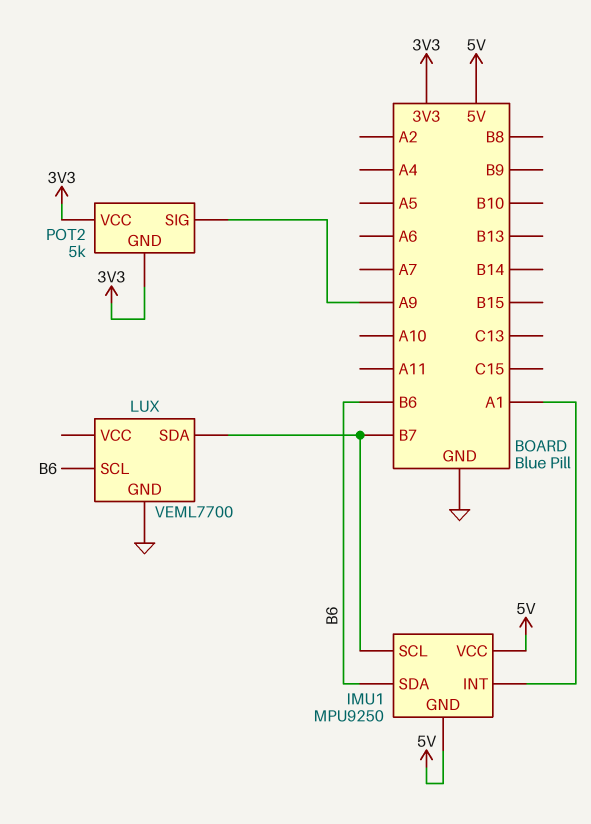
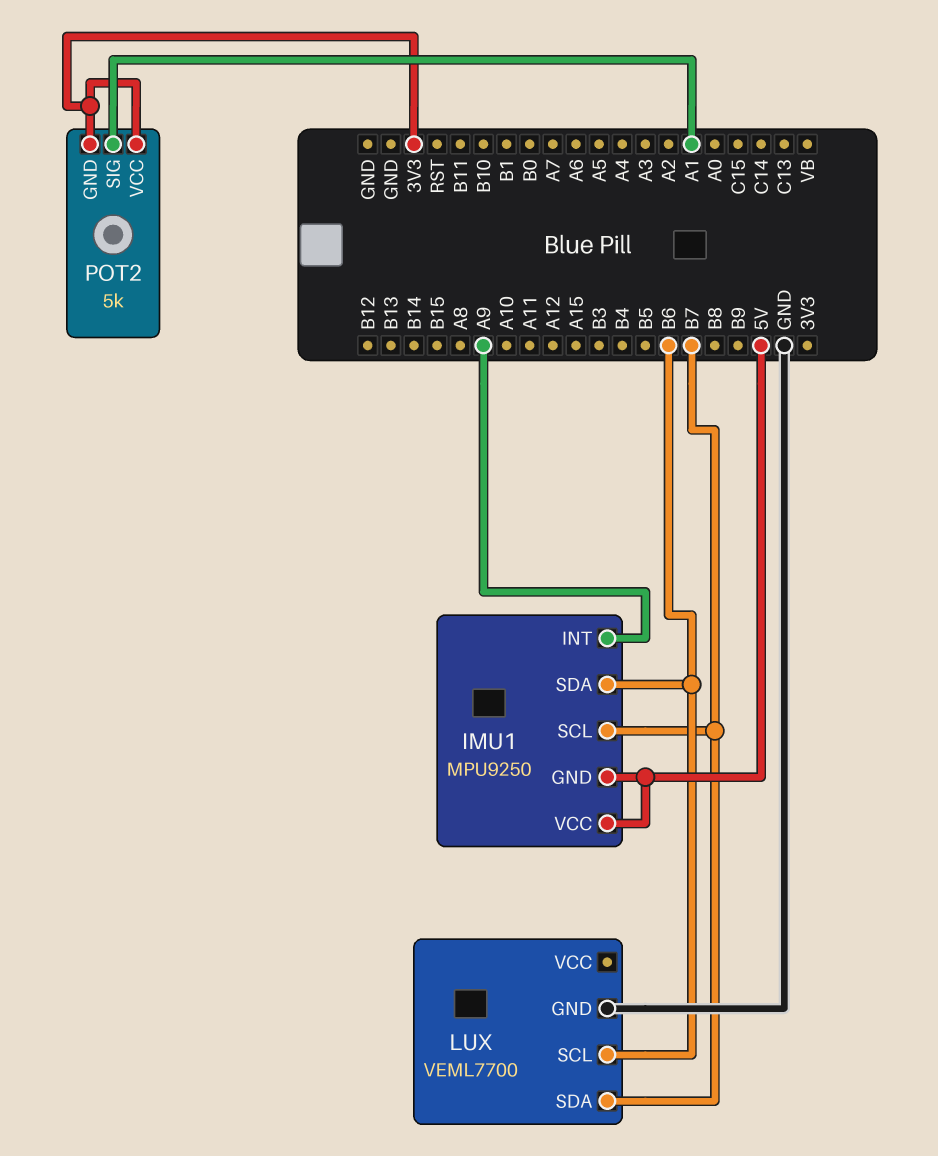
IMU1 pin INT: A1 -> A9
POT2 pin SIG: A9 -> A1

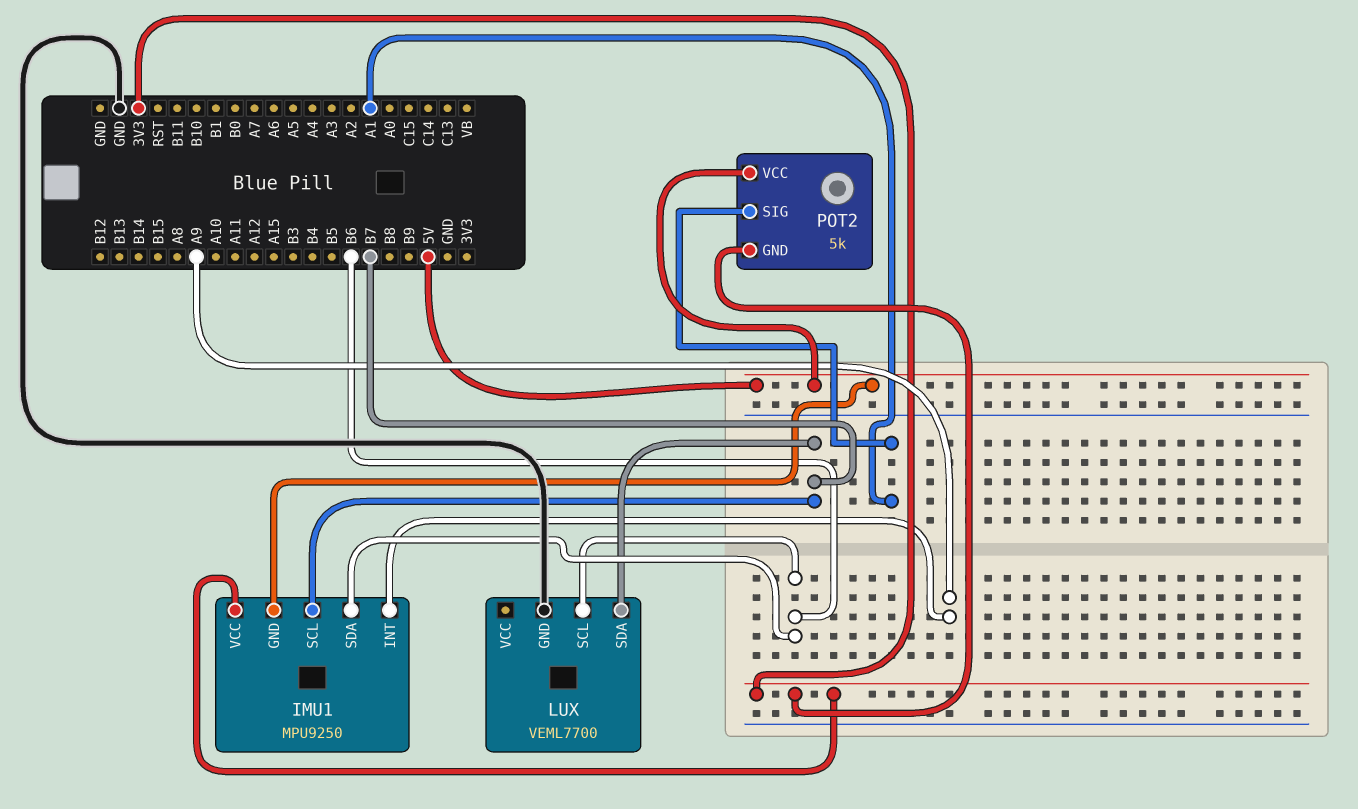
IMU1 pin VCC: 5V -> 3V3
POT2 pin VCC: 3V3 -> 5V

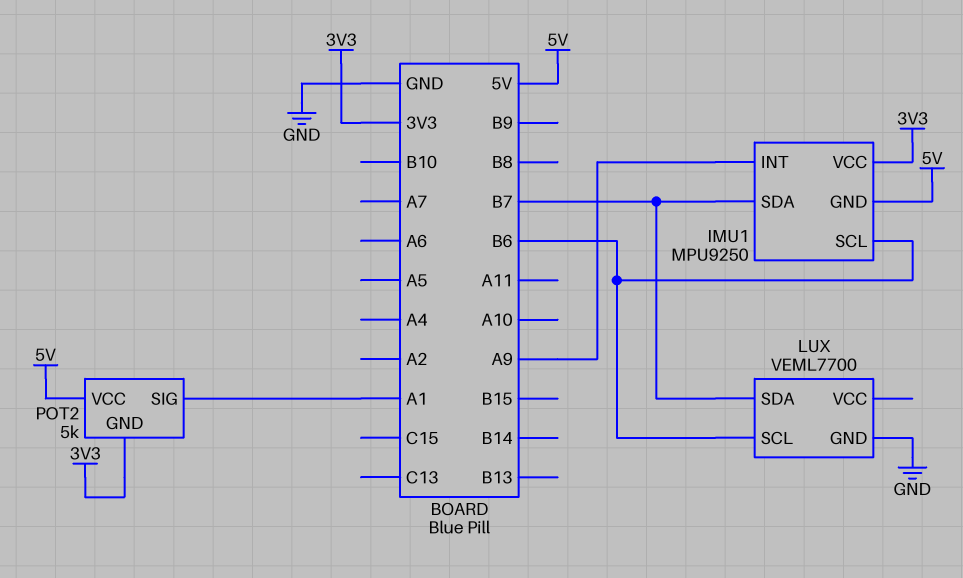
IMU1 pin SCL: B7 -> B6
IMU1 pin SDA: B6 -> B7

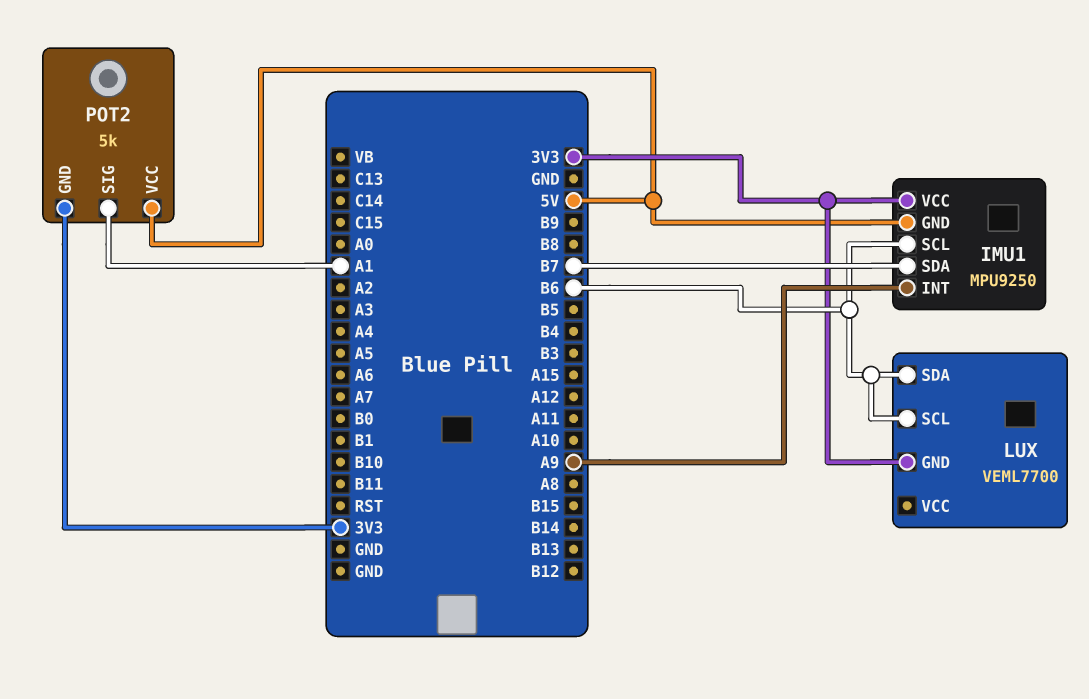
LUX pin GND: GND -> 3V3
LUX pin SDA: B7 -> B6

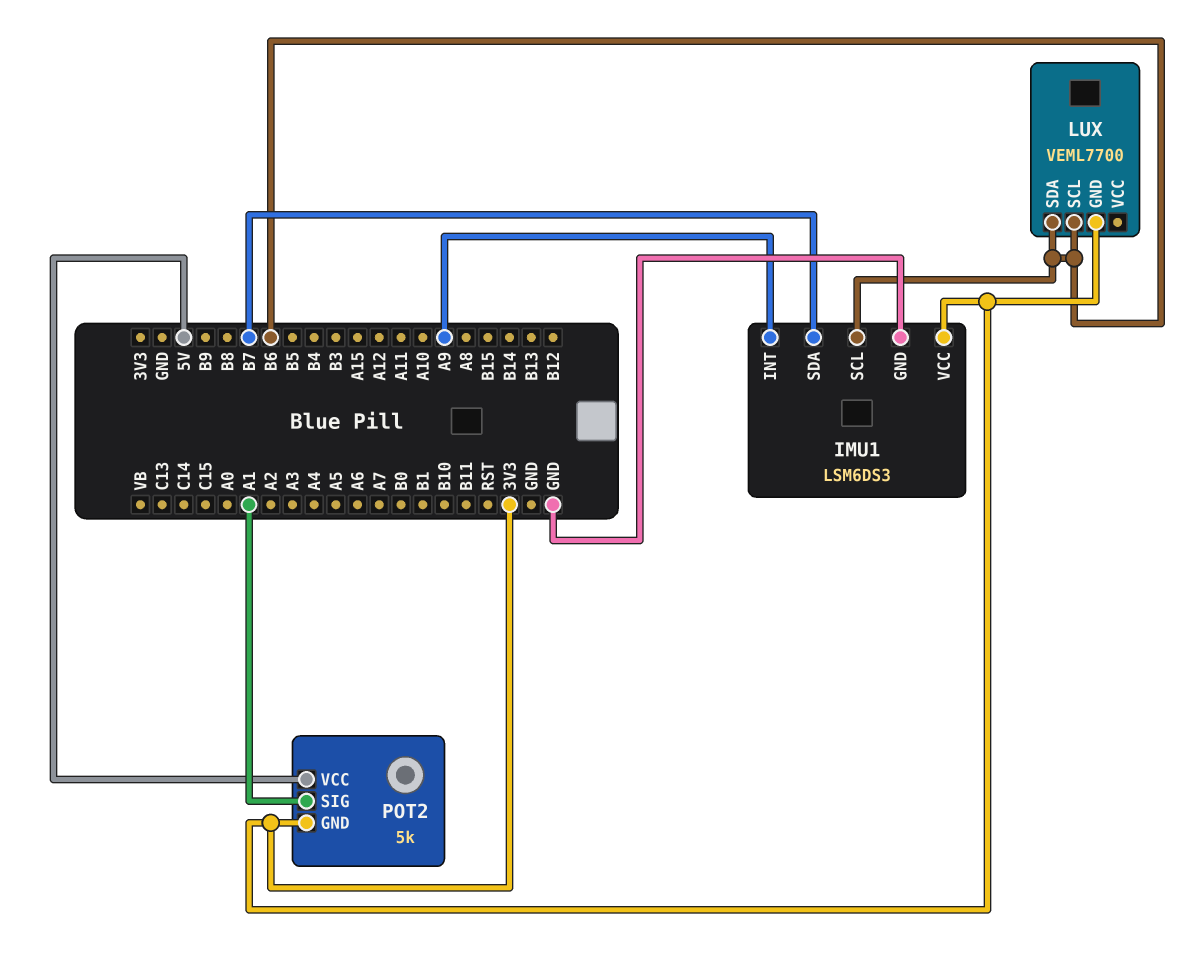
IMU1: MPU9250 -> LSM6DS3
IMU1 pin GND: 5V -> GND

